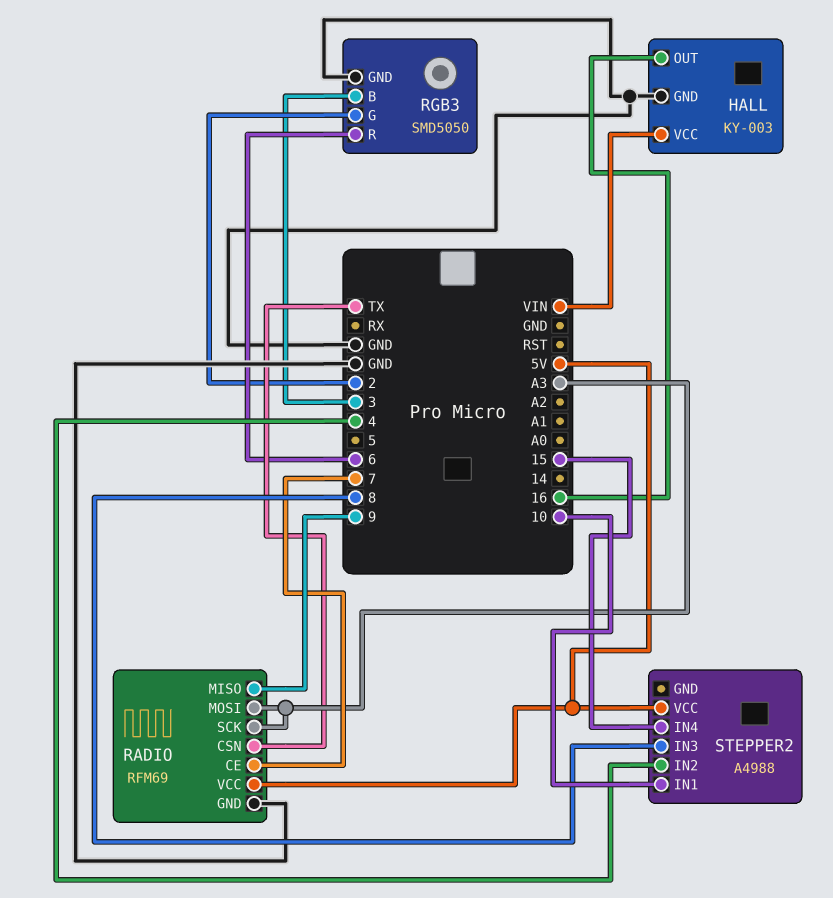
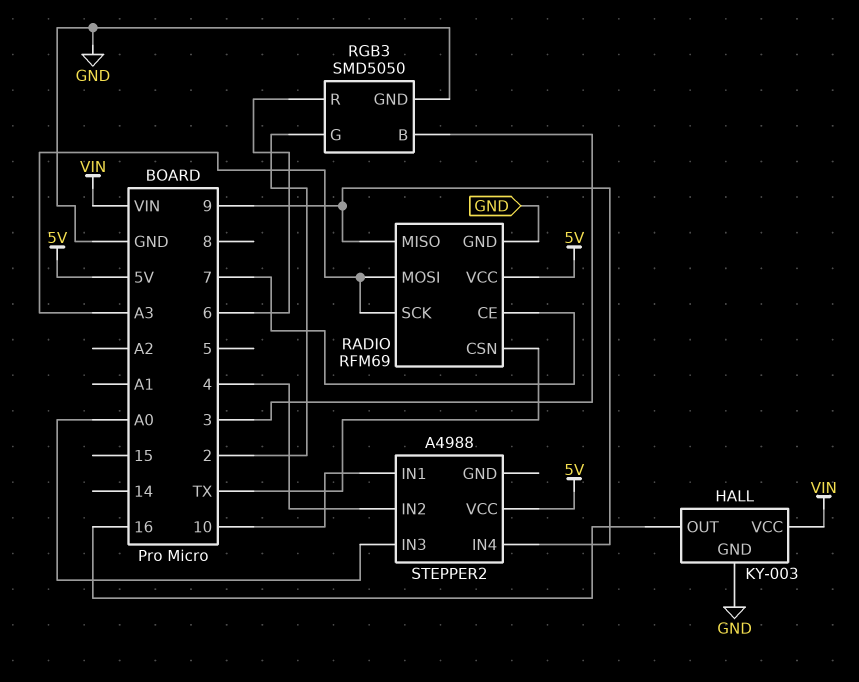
STEPPER2 pin IN3: 8 -> A0
STEPPER2 pin IN4: 15 -> 9

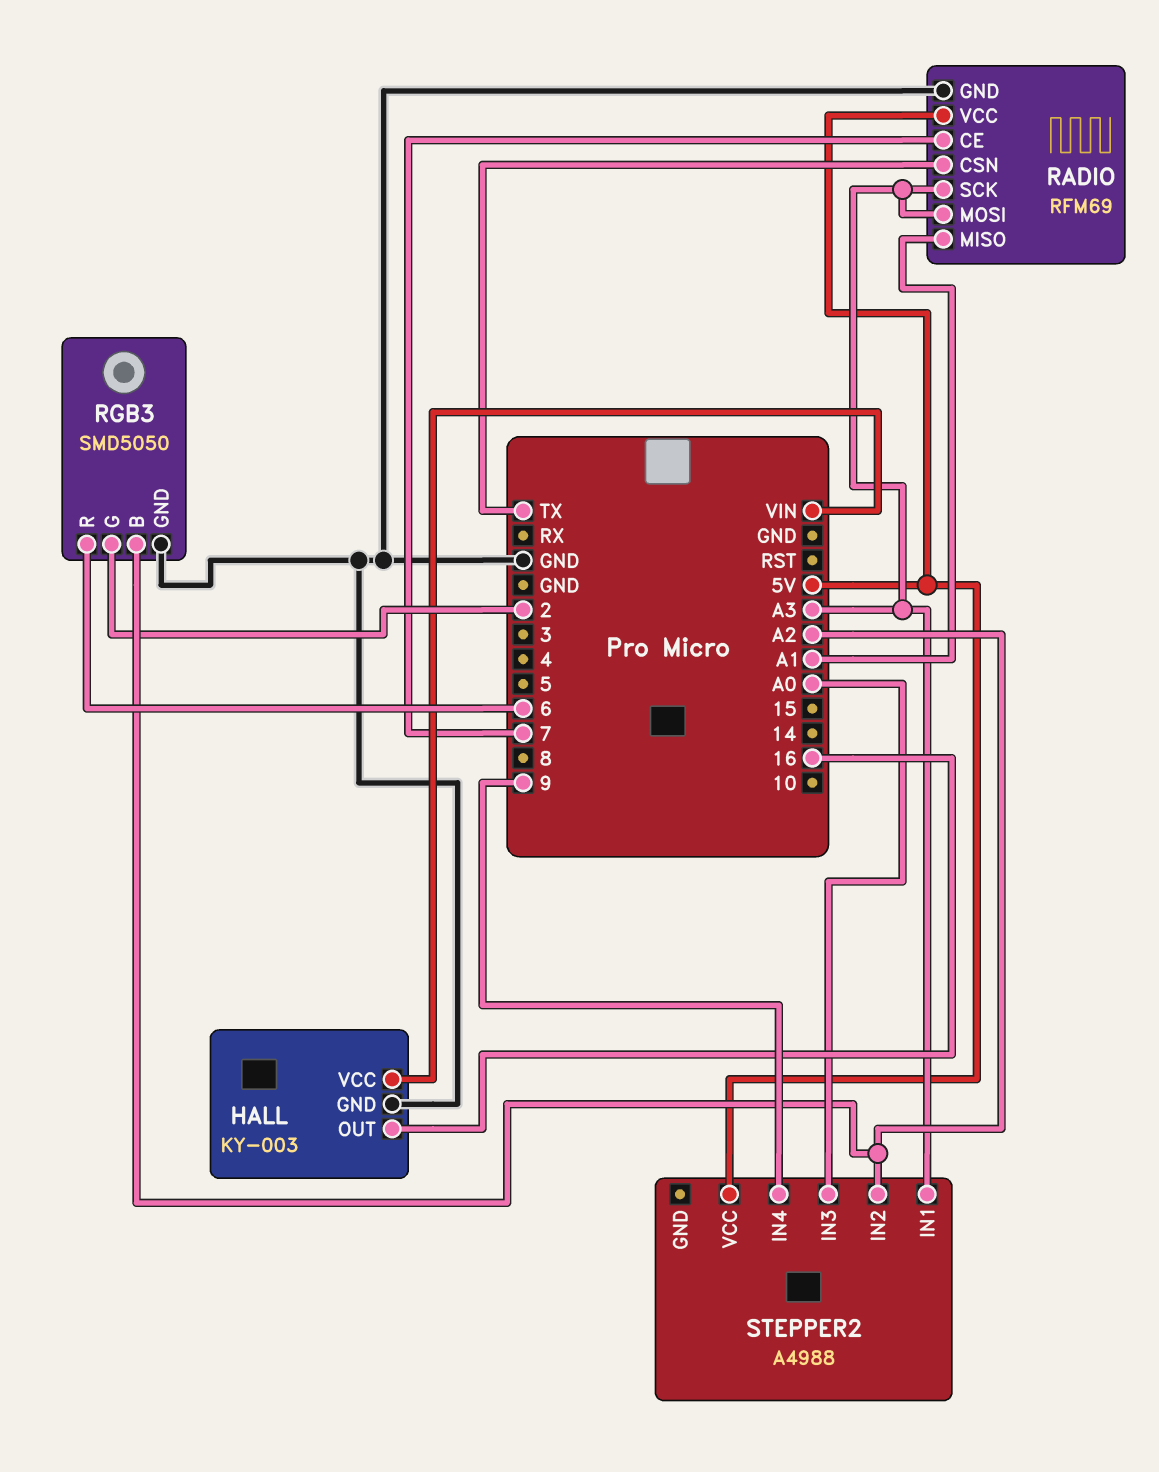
RADIO pin MISO: 9 -> A1
RGB3 pin B: 3 -> A2
STEPPER2 pin IN1: 10 -> A3
STEPPER2 pin IN2: 4 -> A2

